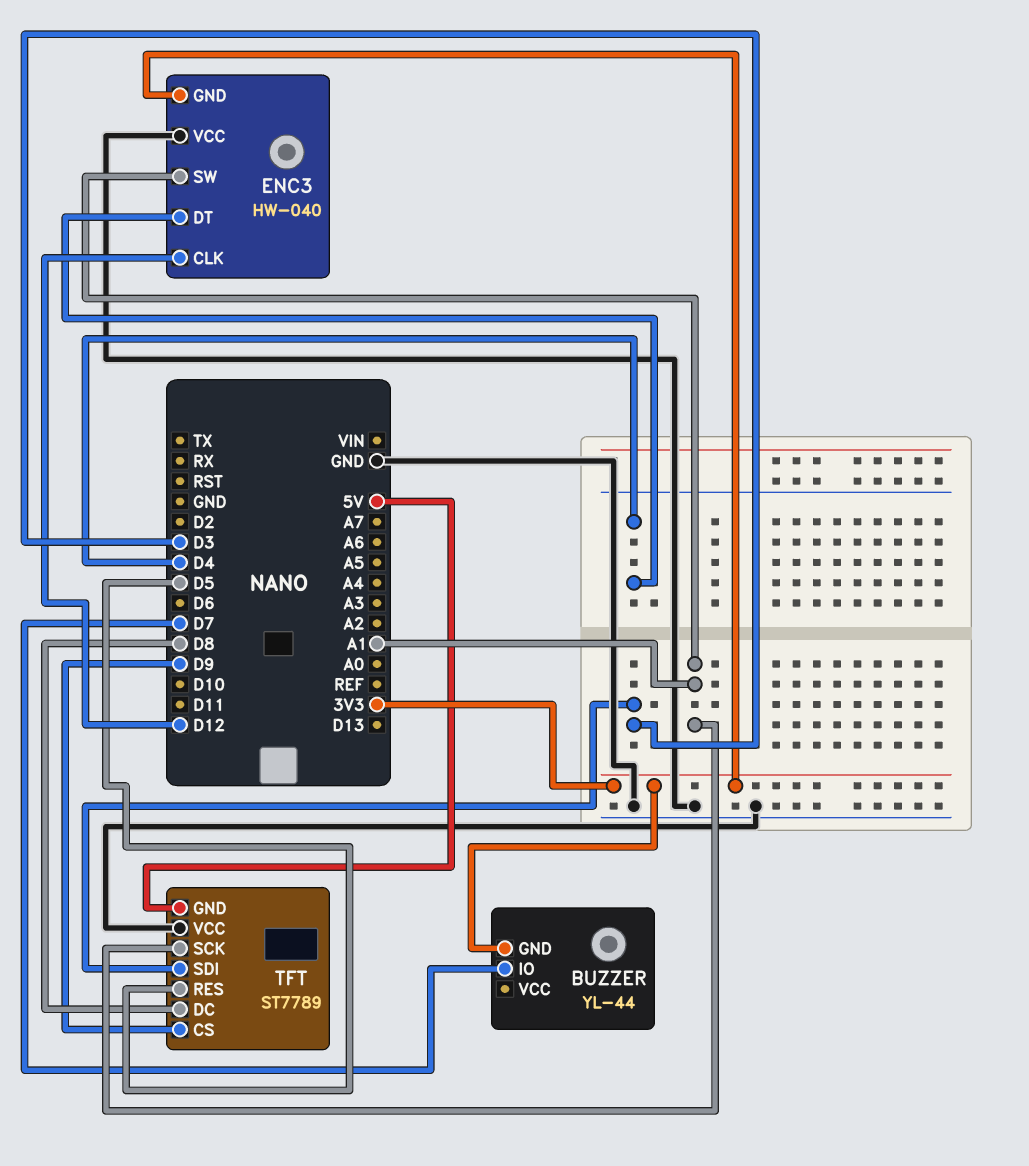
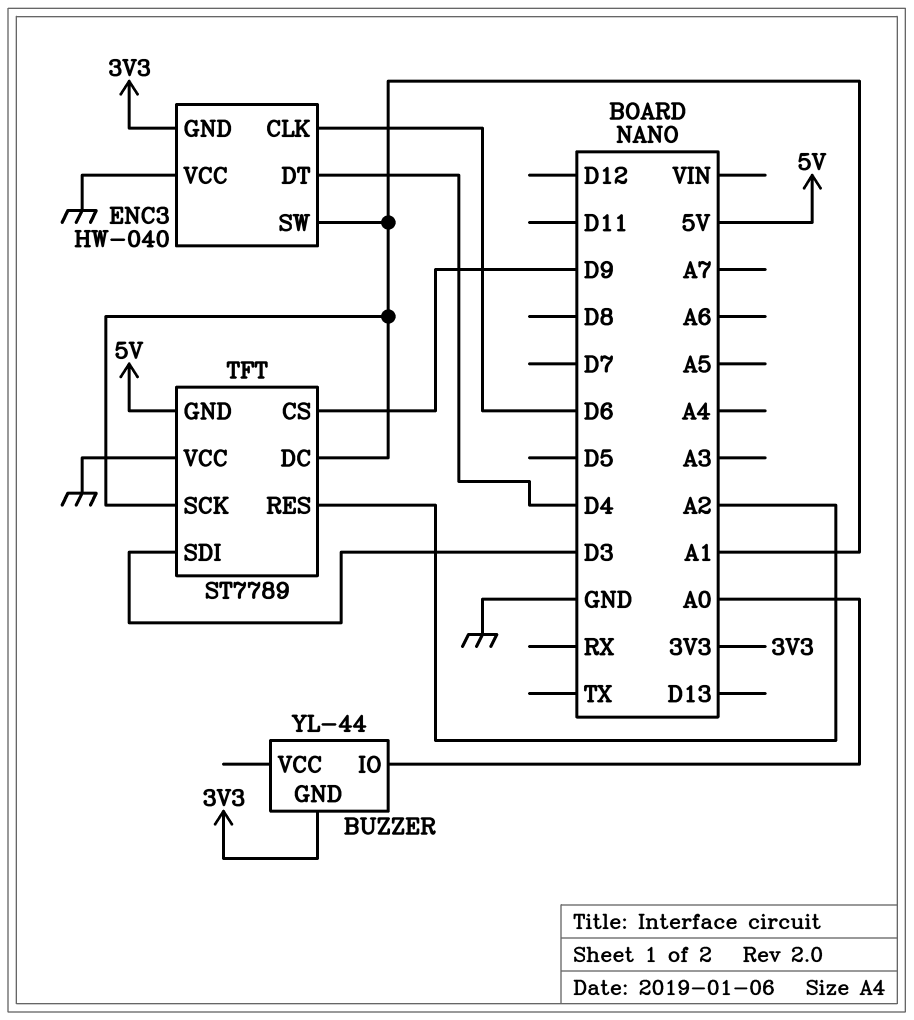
BUZZER pin IO: D7 -> A0
ENC3 pin CLK: D12 -> D6
TFT pin DC: D8 -> A1
TFT pin RES: D5 -> A2

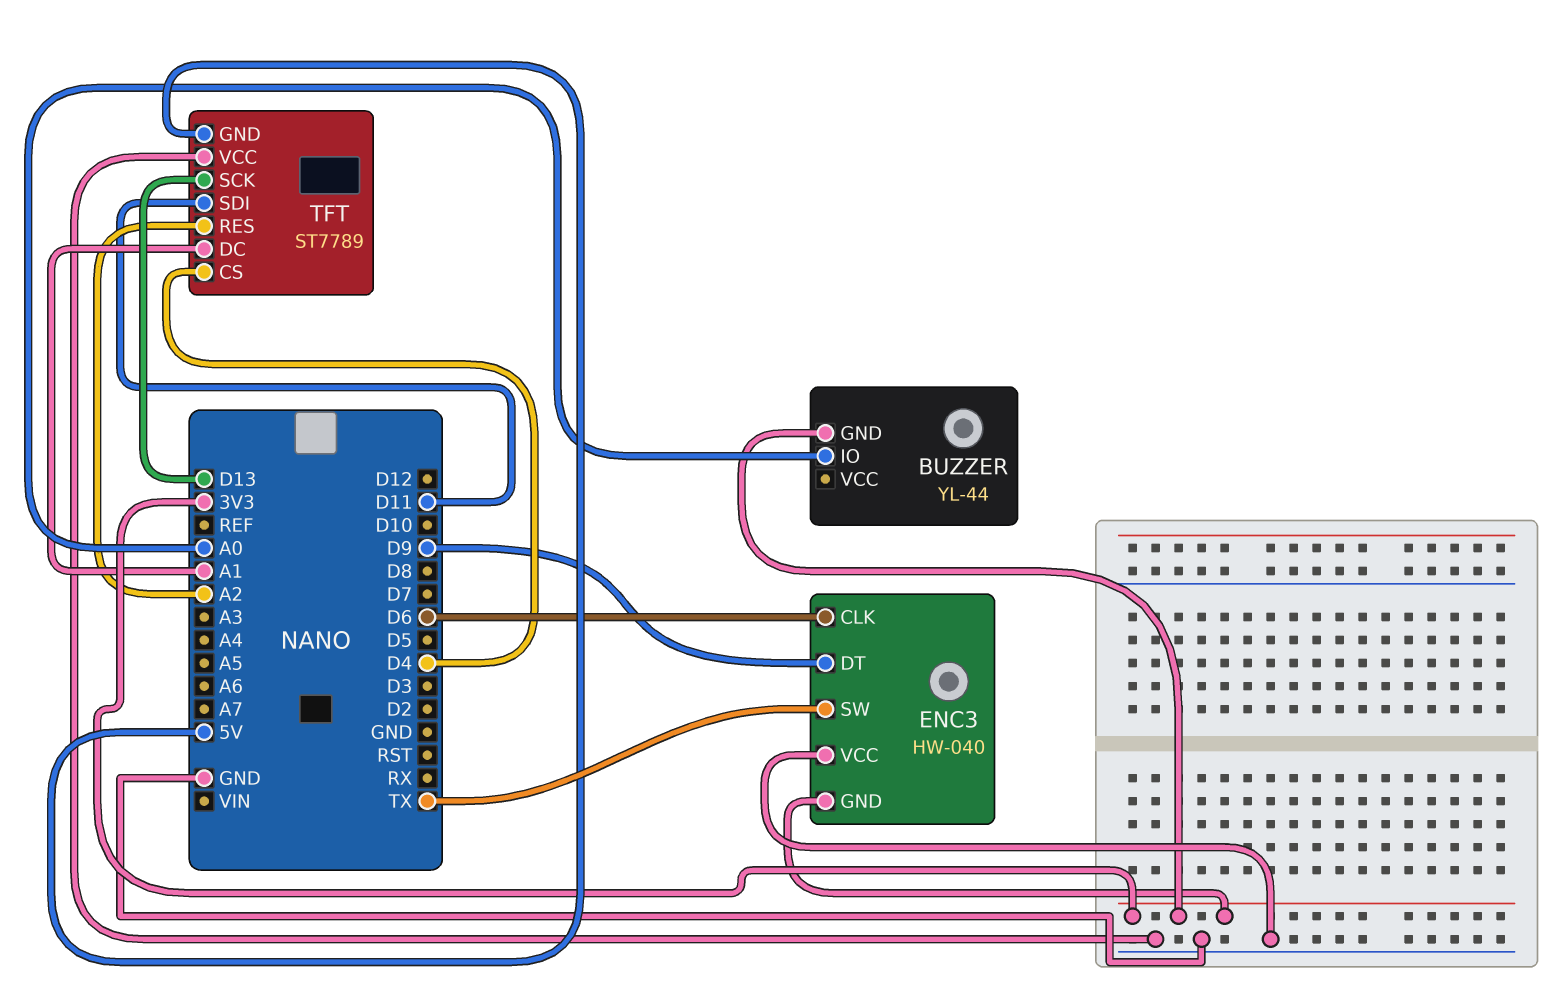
ENC3 pin DT: D4 -> D9
ENC3 pin SW: A1 -> TX
TFT pin CS: D9 -> D4
TFT pin SCK: A1 -> D13
TFT pin SDI: D3 -> D11

